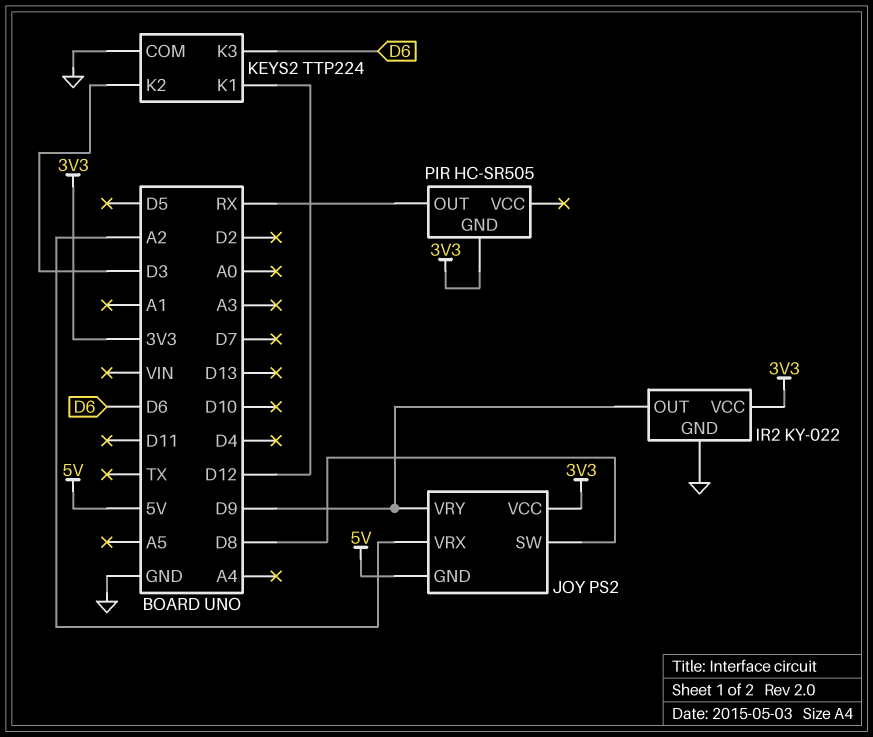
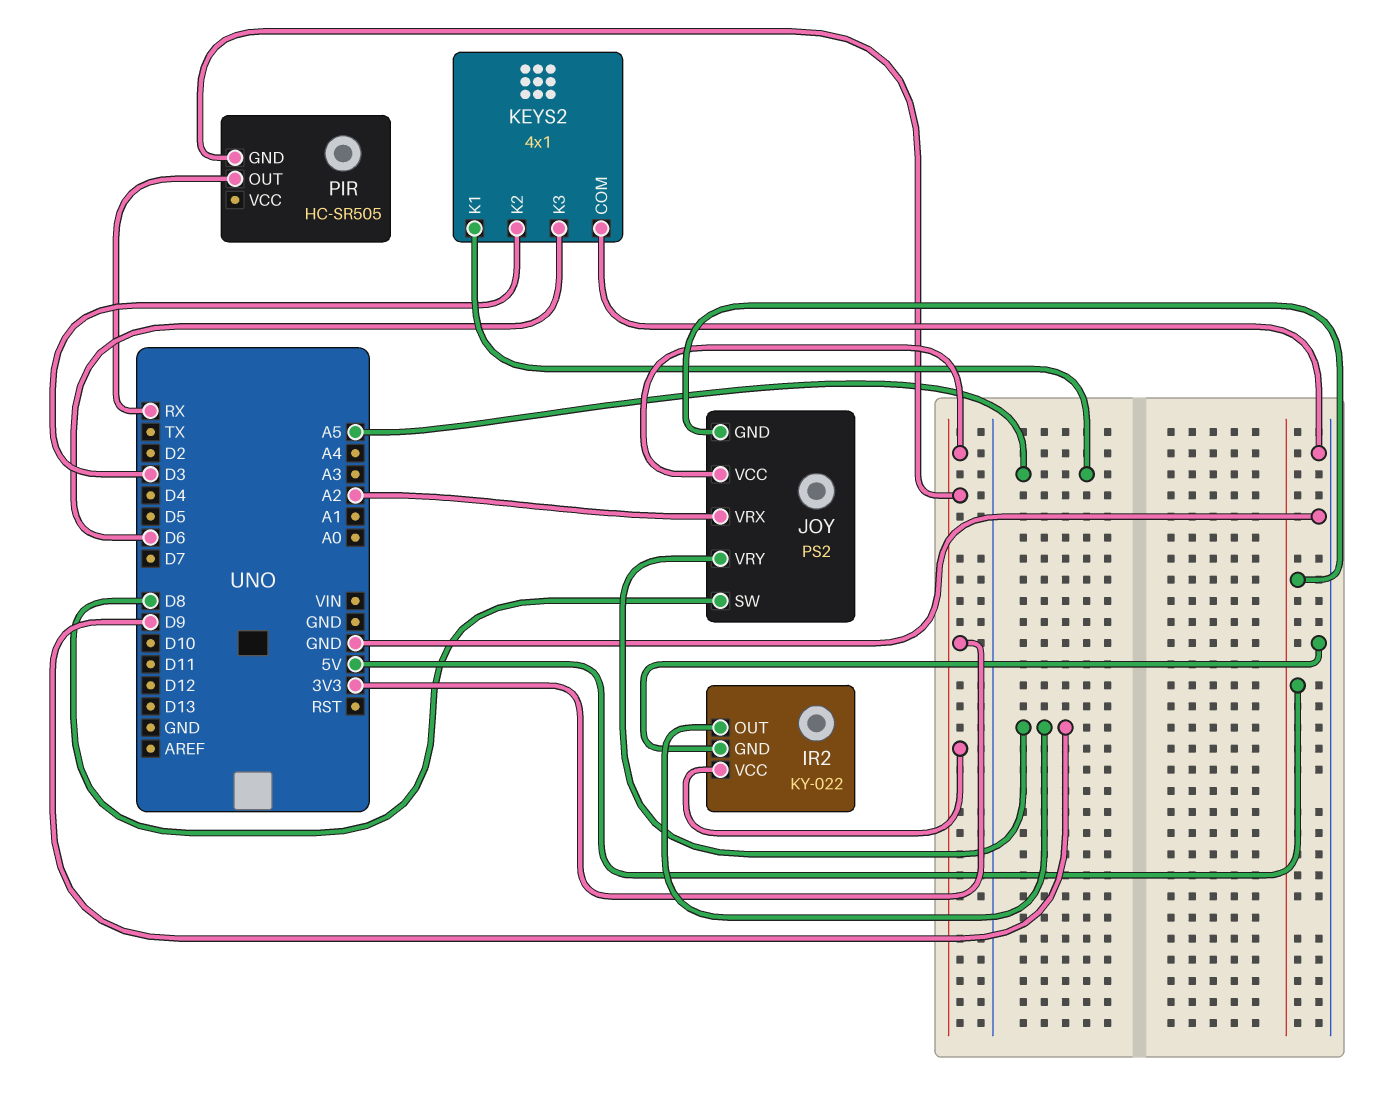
KEYS2: TTP224 -> 4x1
KEYS2 pin K1: D12 -> A5

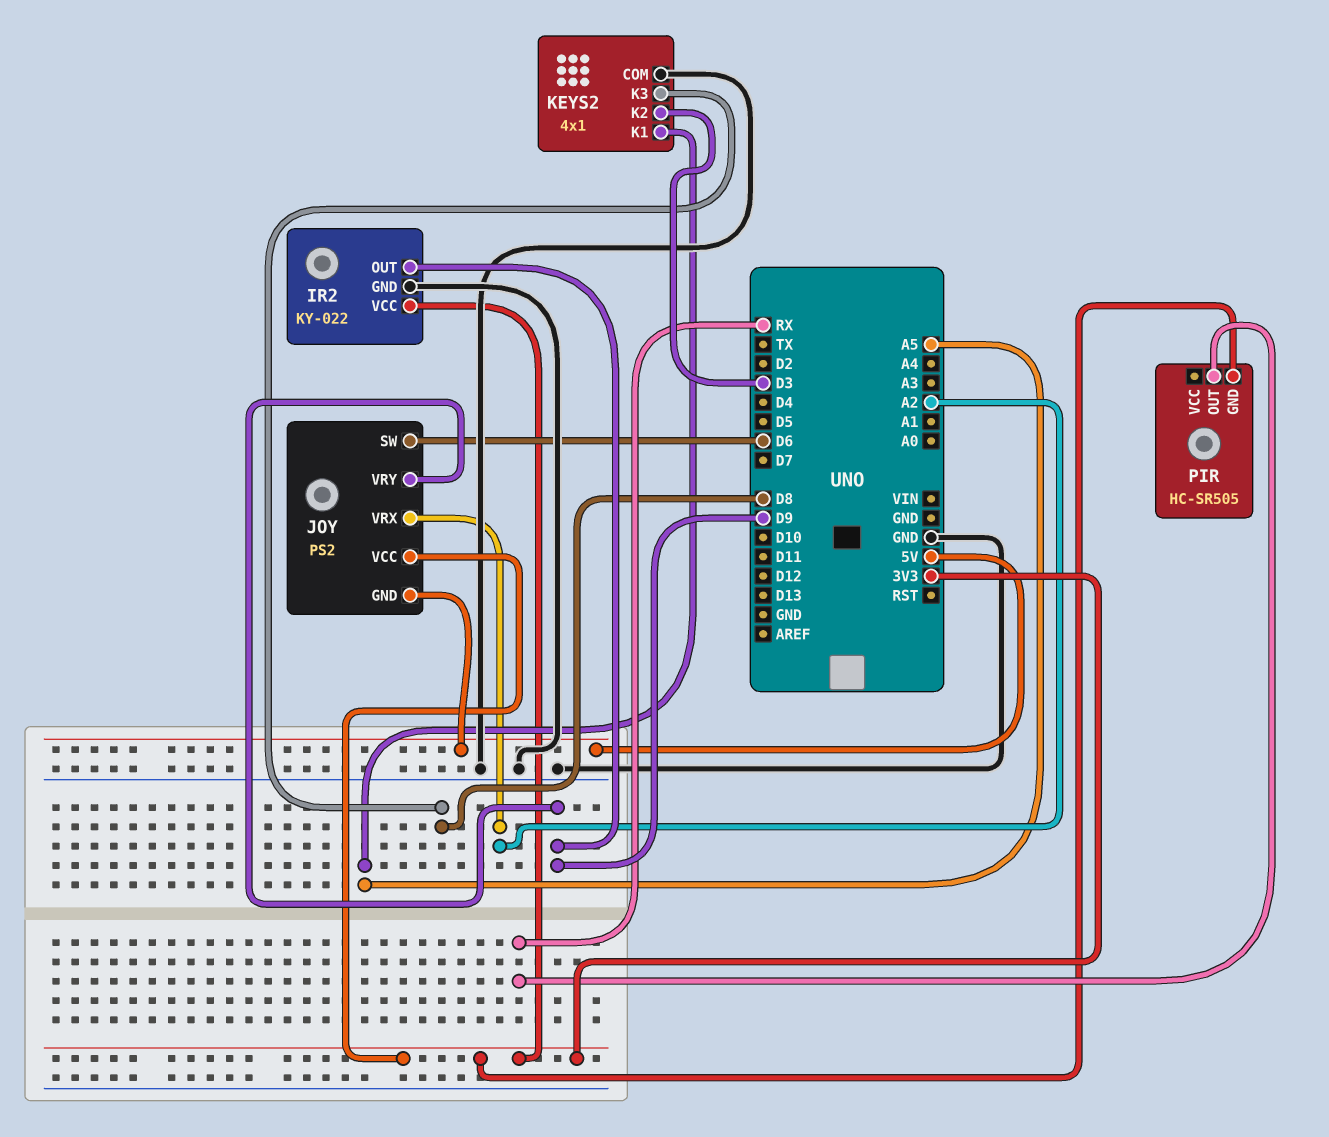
JOY pin SW: D8 -> D6
KEYS2 pin K3: D6 -> D8

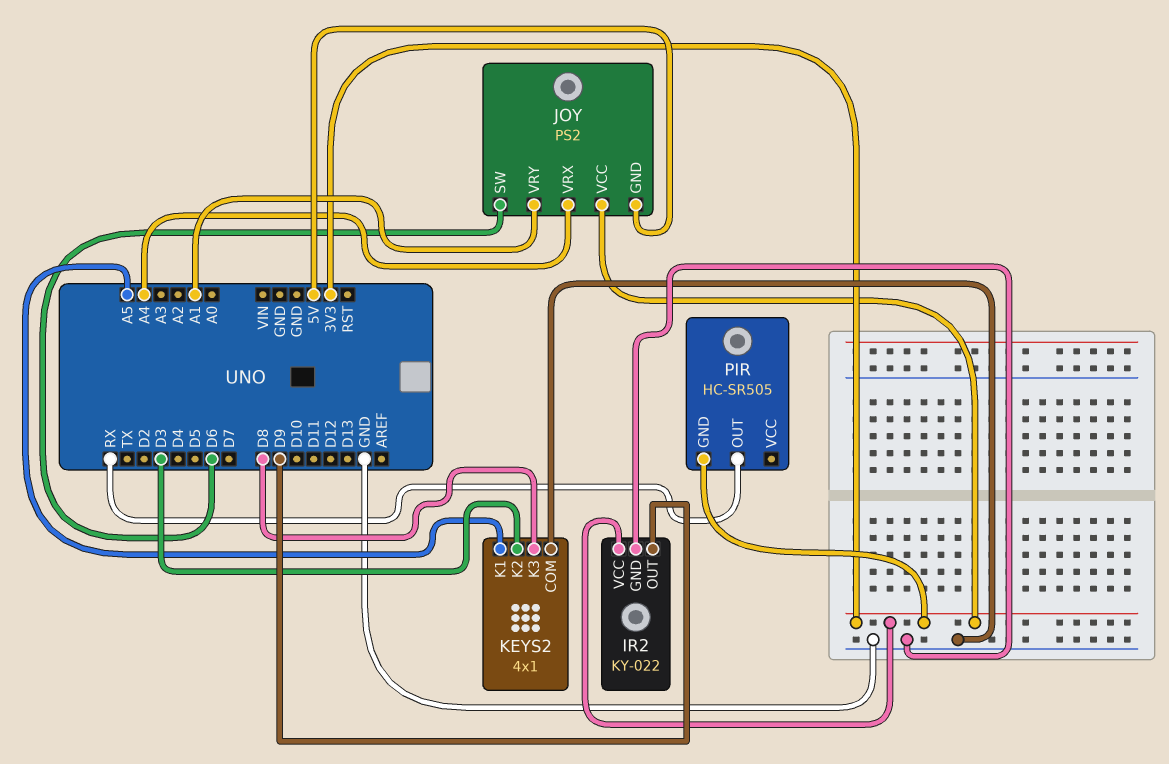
JOY pin VRX: A2 -> A4
JOY pin VRY: D9 -> A1

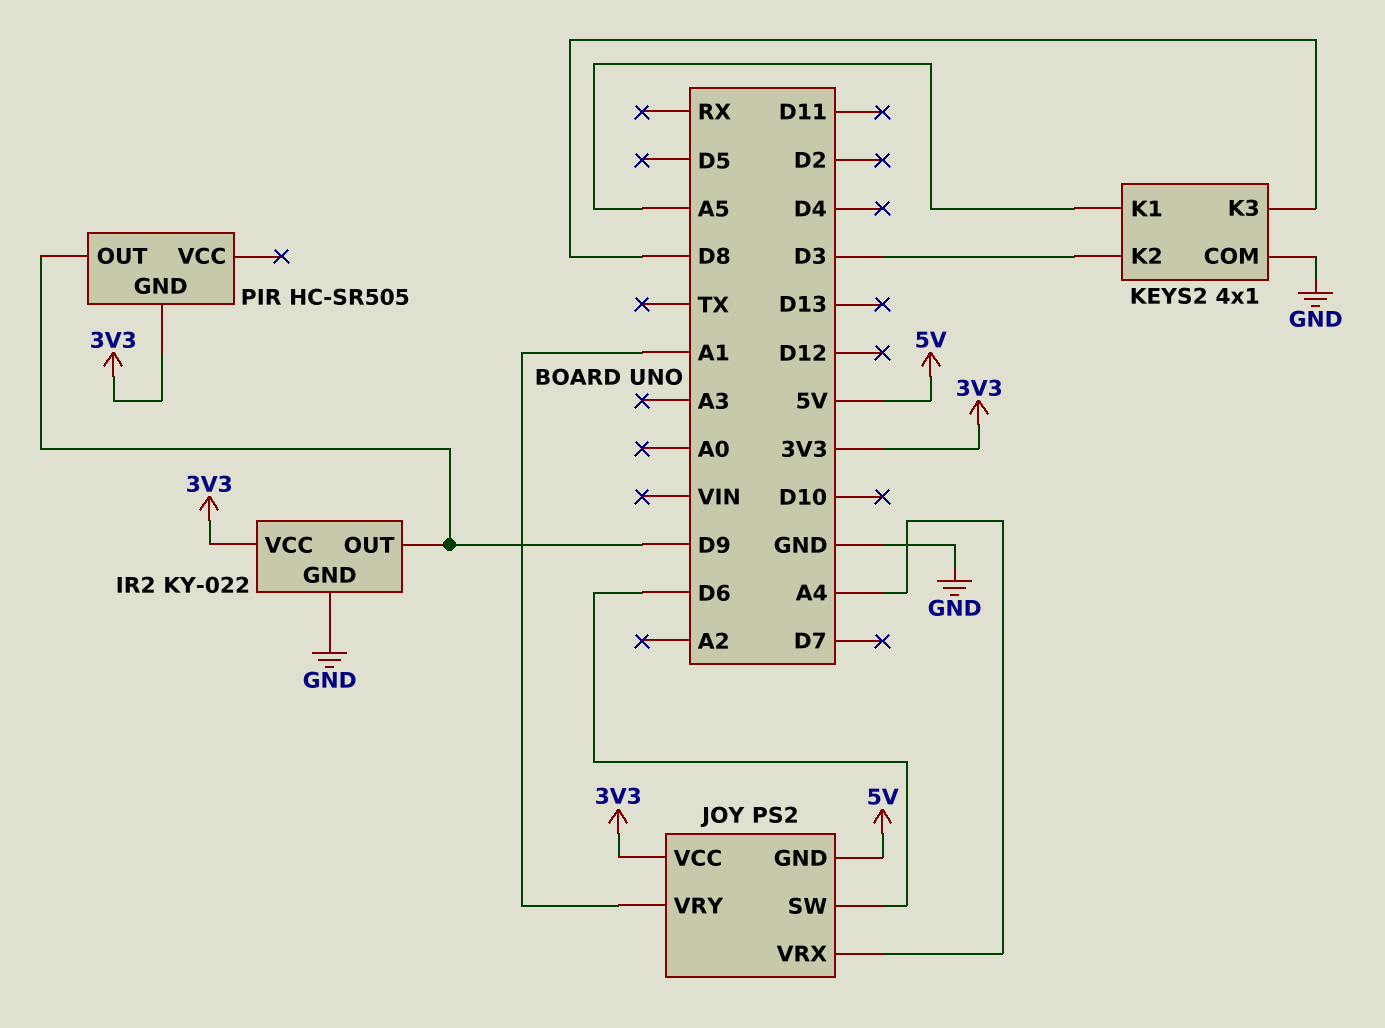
PIR pin OUT: RX -> D9

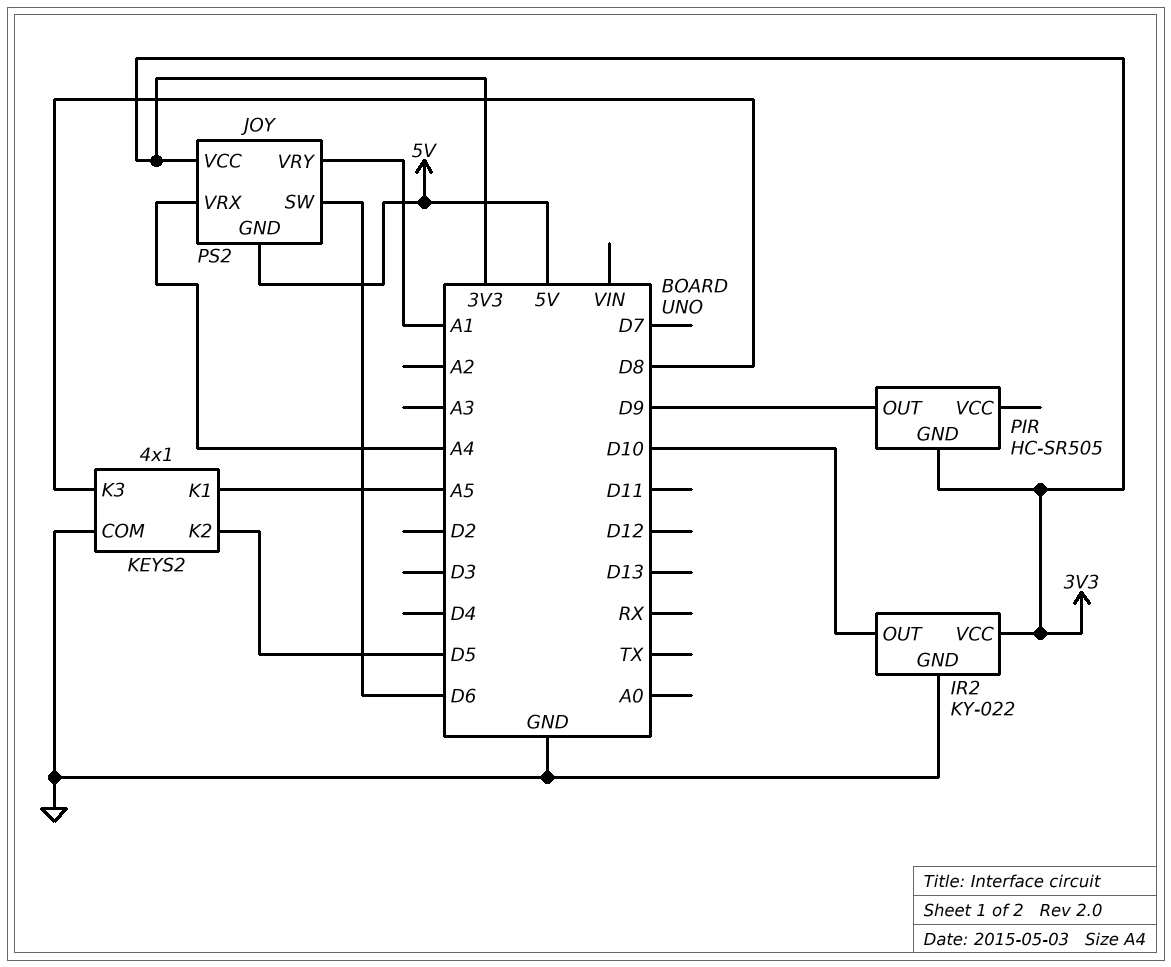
IR2 pin OUT: D9 -> D10
KEYS2 pin K2: D3 -> D5

